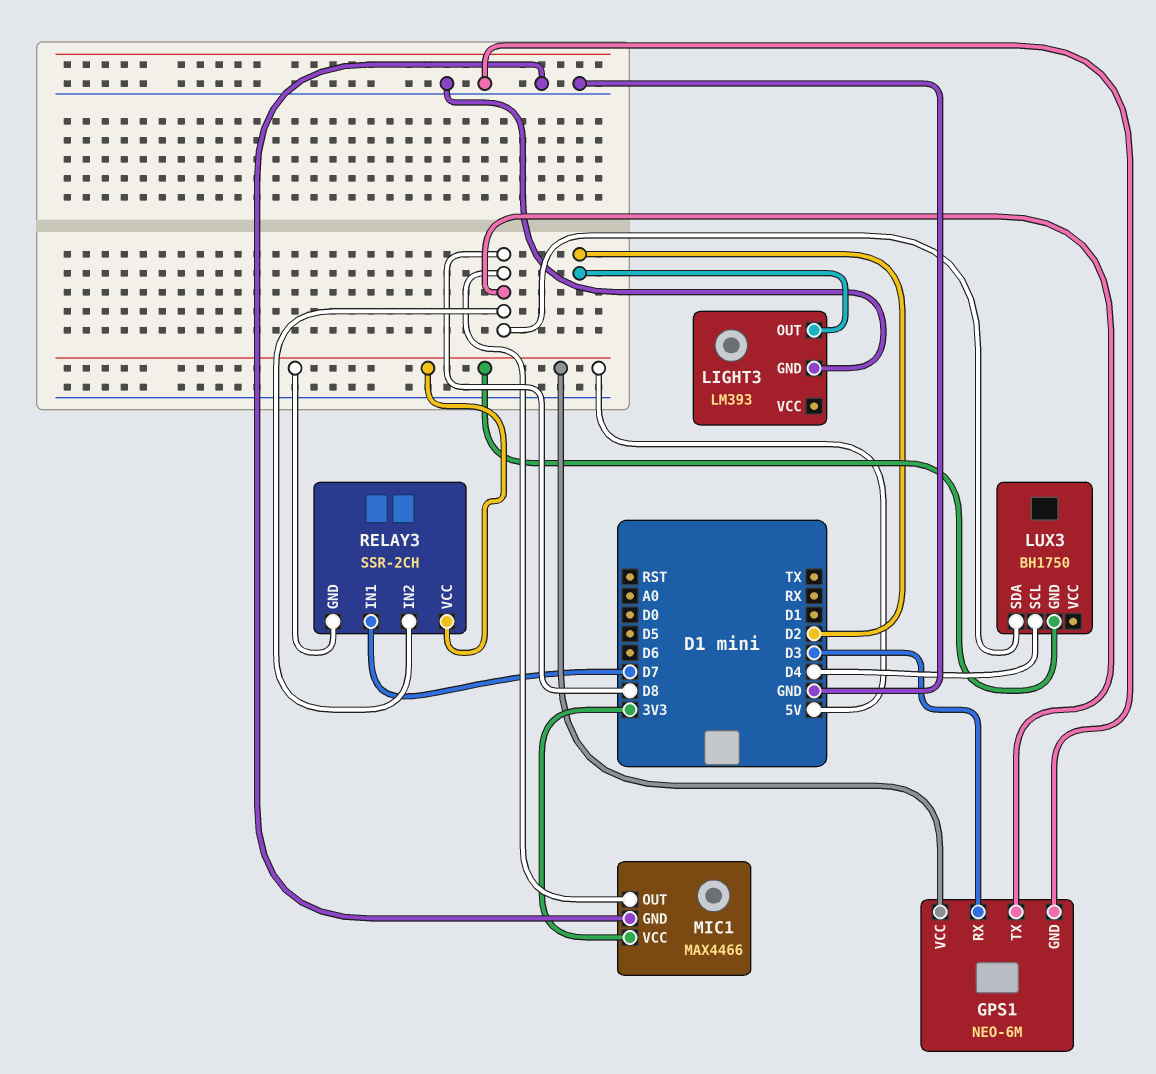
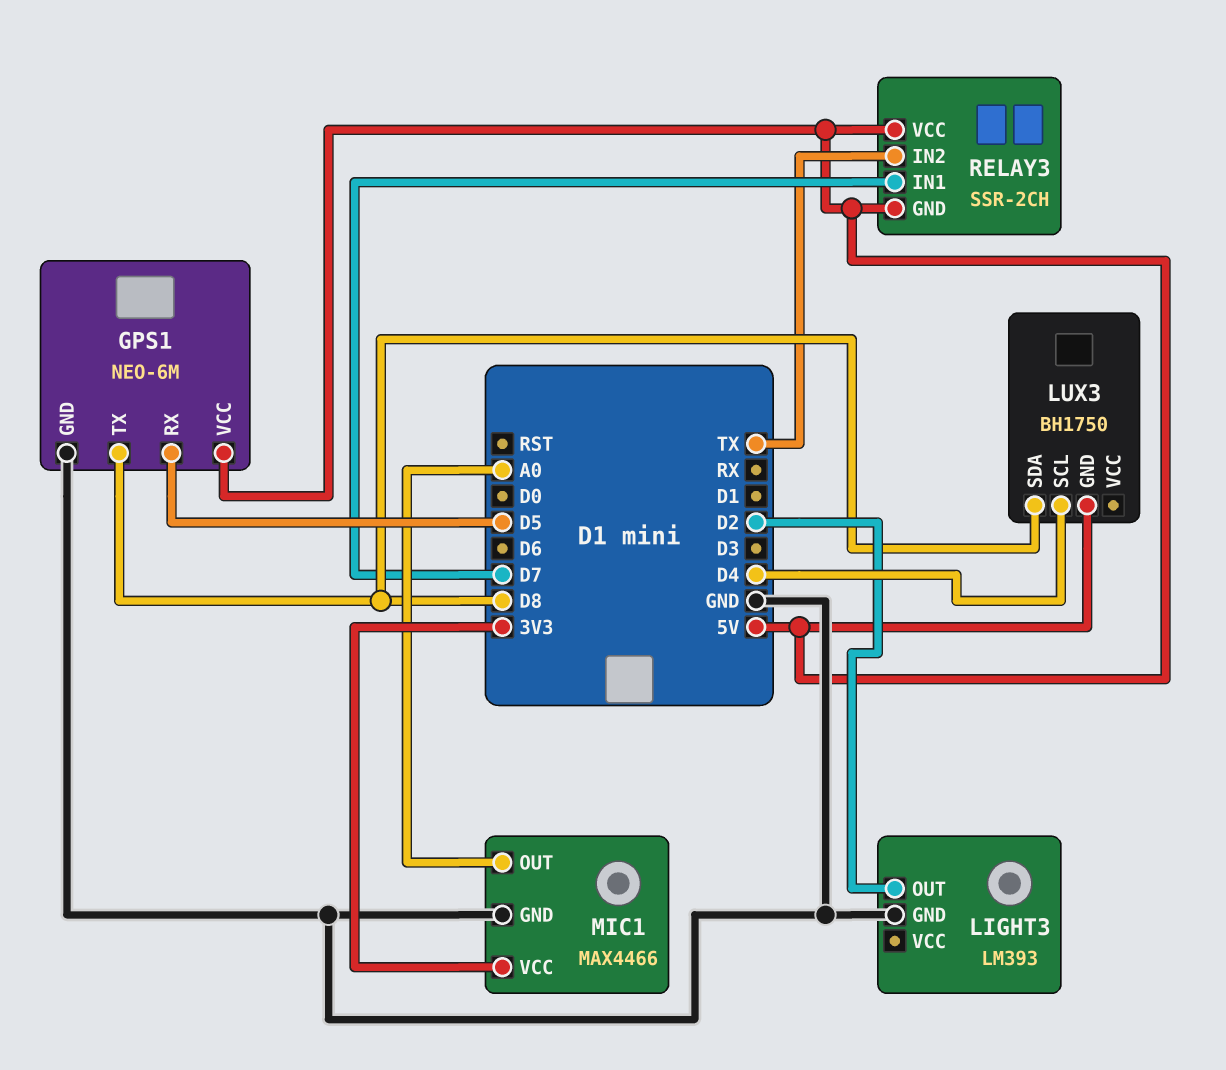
GPS1 pin RX: D3 -> D5
MIC1 pin OUT: D8 -> A0
RELAY3 pin IN2: D8 -> TX

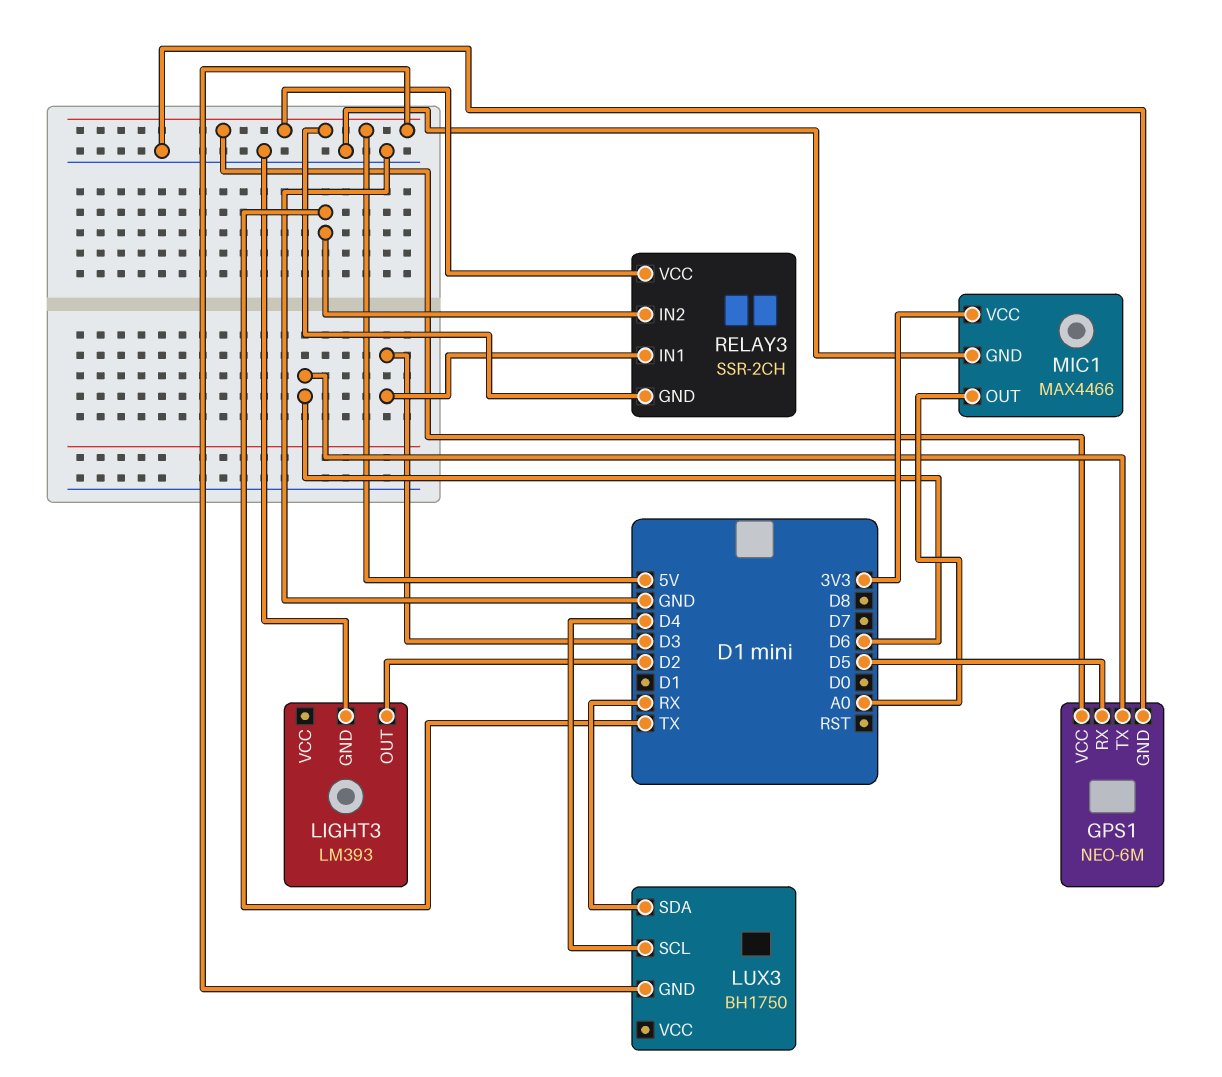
GPS1 pin TX: D8 -> D6
LUX3 pin SDA: D8 -> RX
RELAY3 pin IN1: D7 -> D3

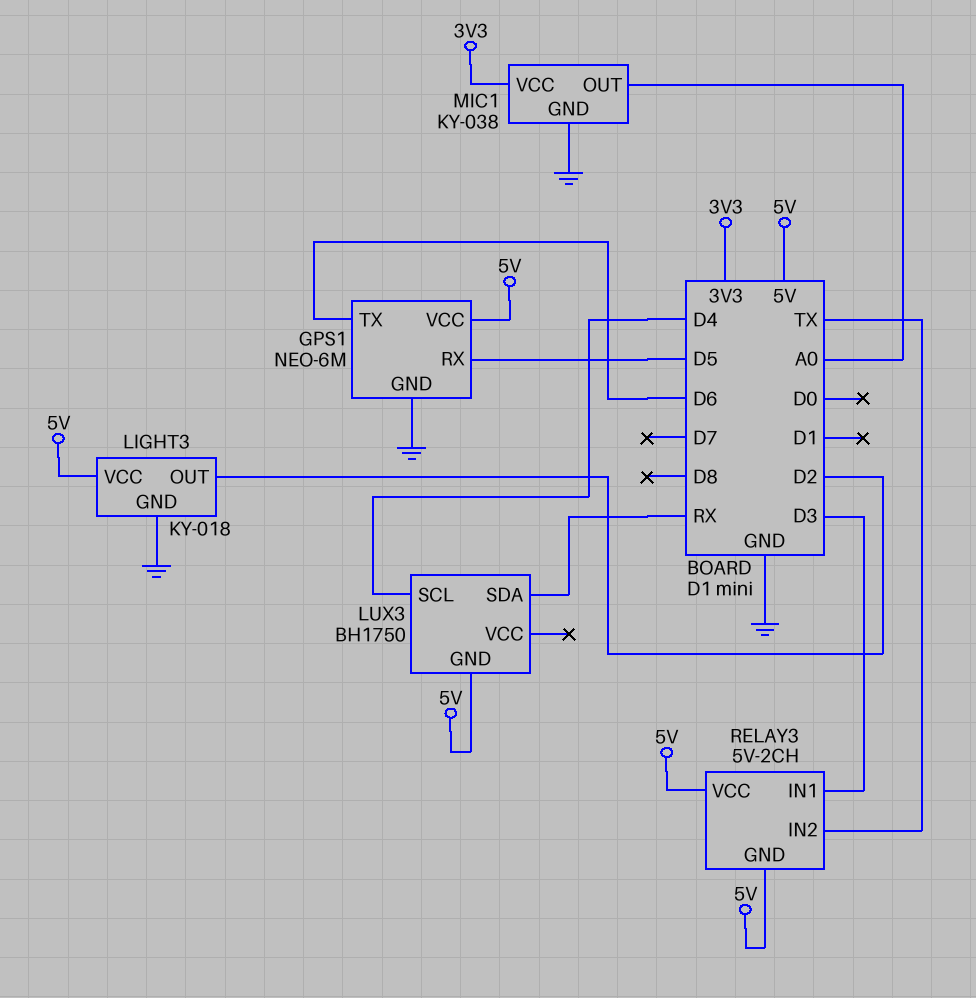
LIGHT3: LM393 -> KY-018
LIGHT3 pin VCC: none -> 5V
MIC1: MAX4466 -> KY-038
RELAY3: SSR-2CH -> 5V-2CH

